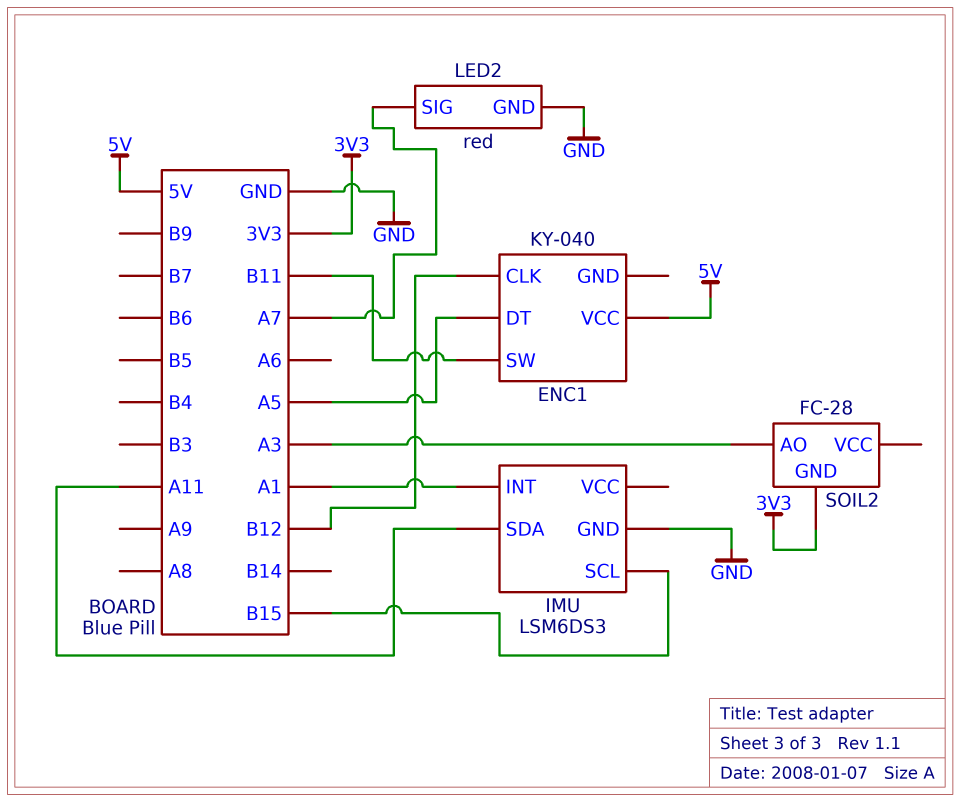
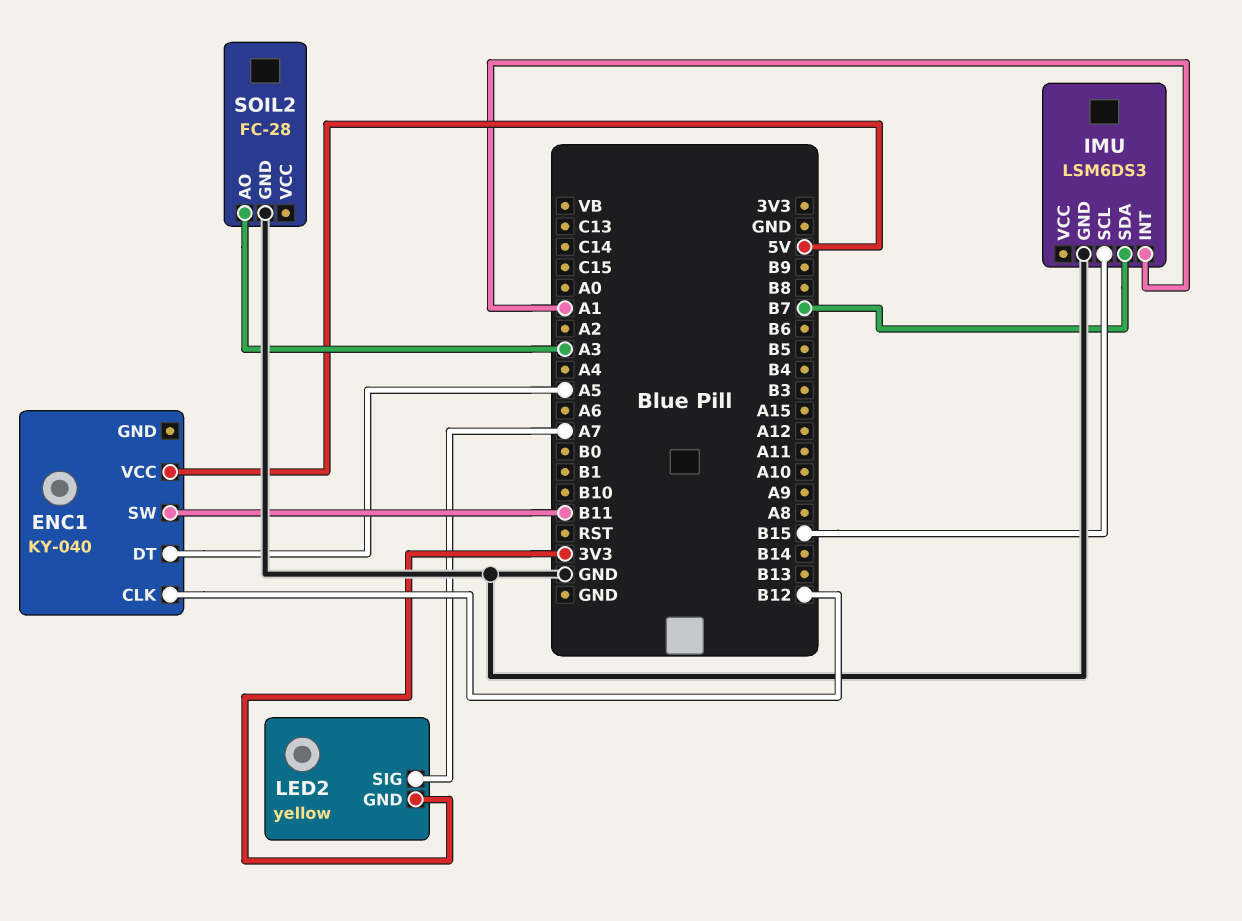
IMU pin SDA: A11 -> B7
LED2: red -> yellow
LED2 pin GND: GND -> 3V3
SOIL2 pin GND: 3V3 -> GND

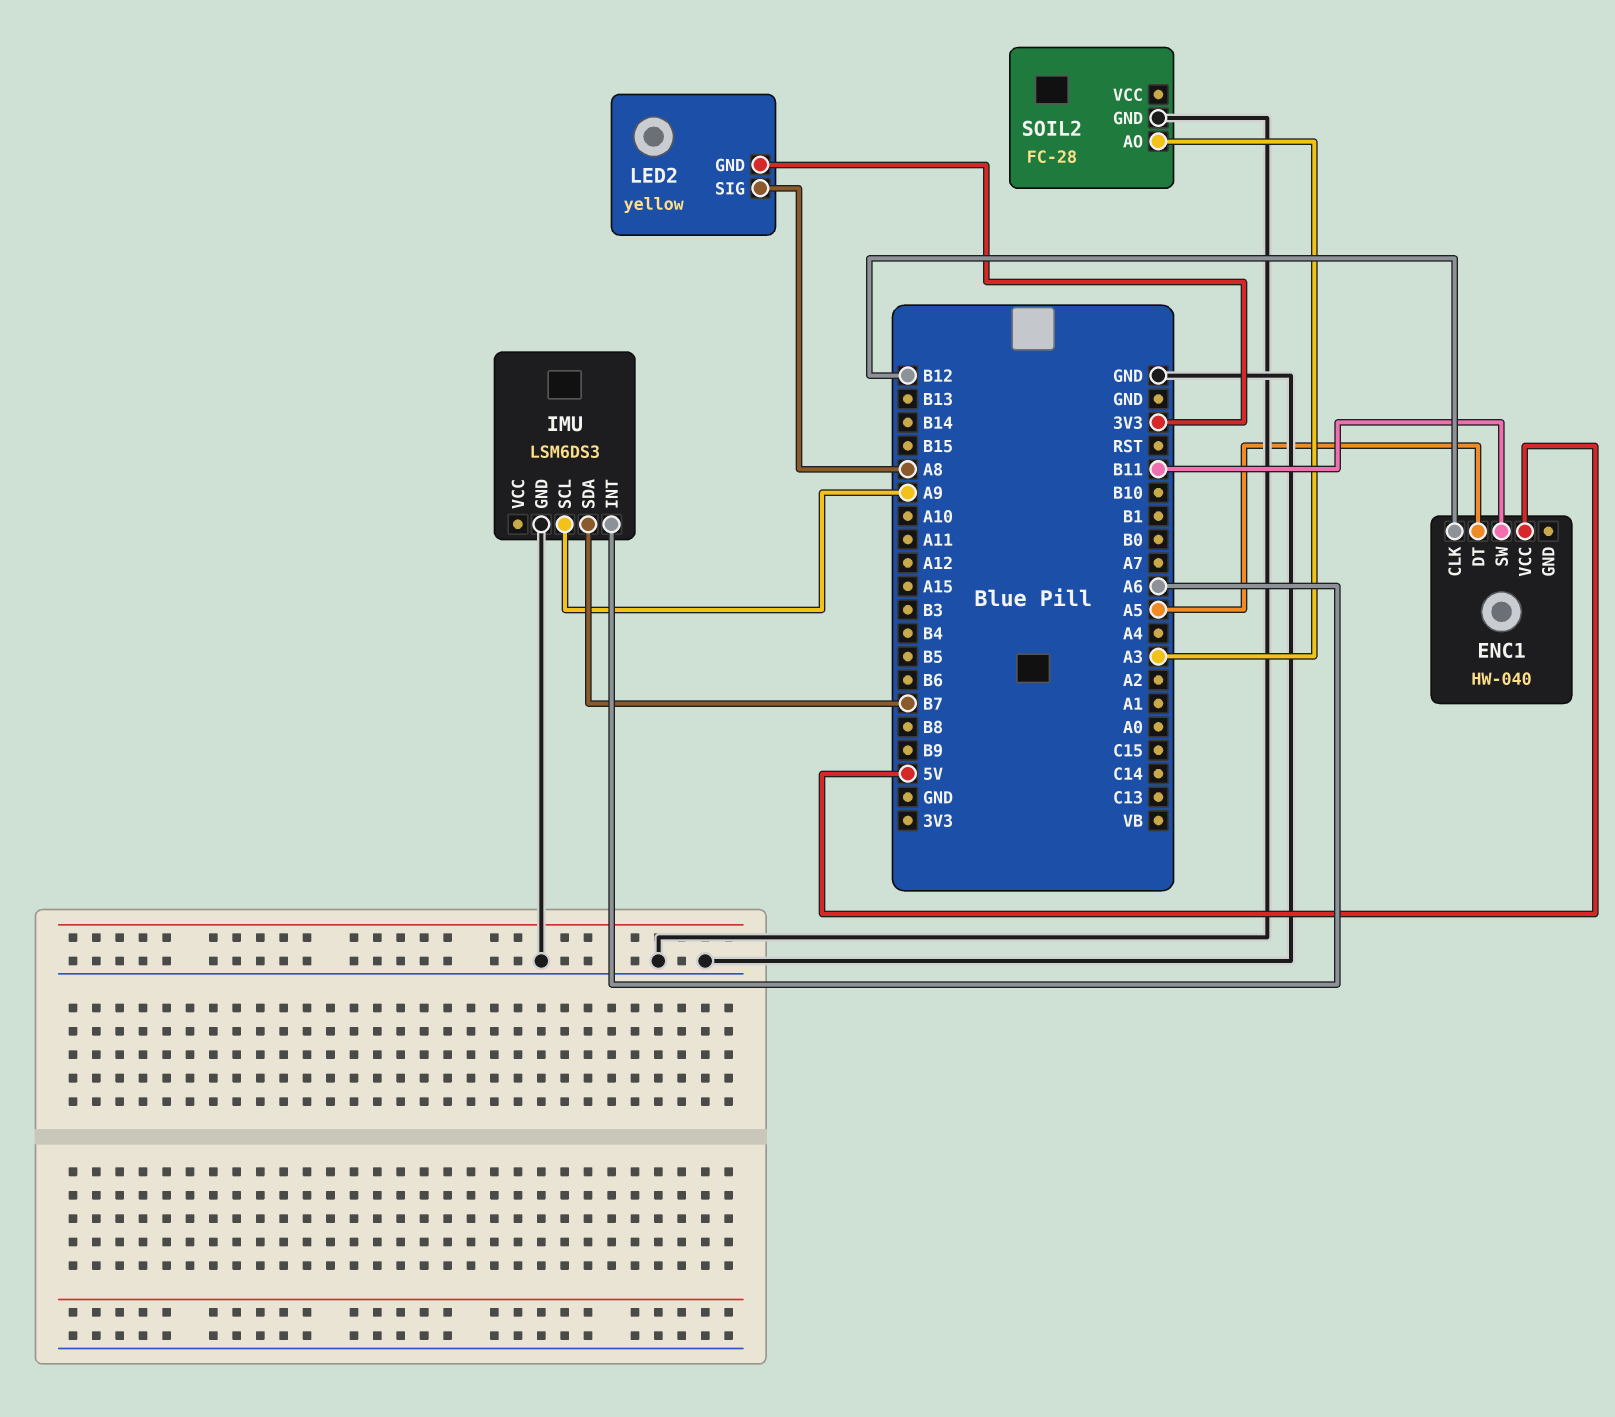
ENC1: KY-040 -> HW-040
IMU pin INT: A1 -> A6
IMU pin SCL: B15 -> A9
LED2 pin SIG: A7 -> A8

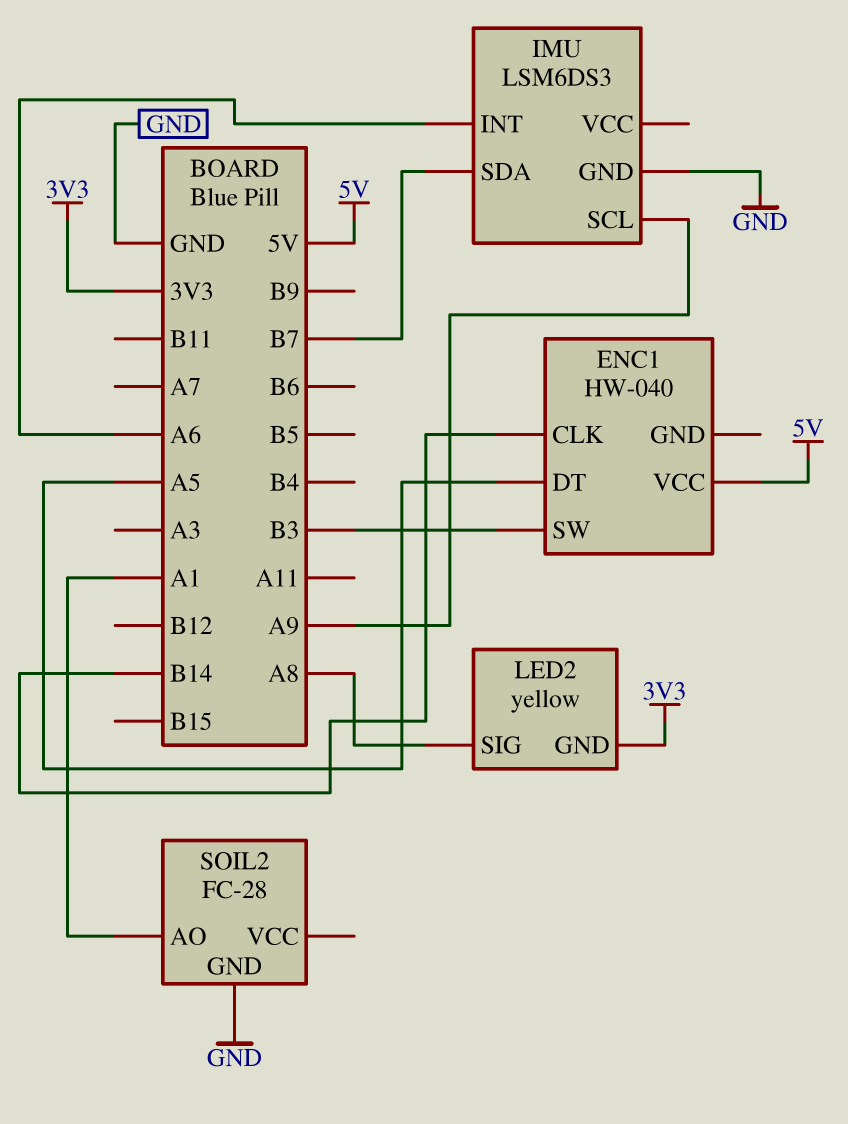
ENC1 pin CLK: B12 -> B14
ENC1 pin SW: B11 -> B3
SOIL2 pin AO: A3 -> A1

